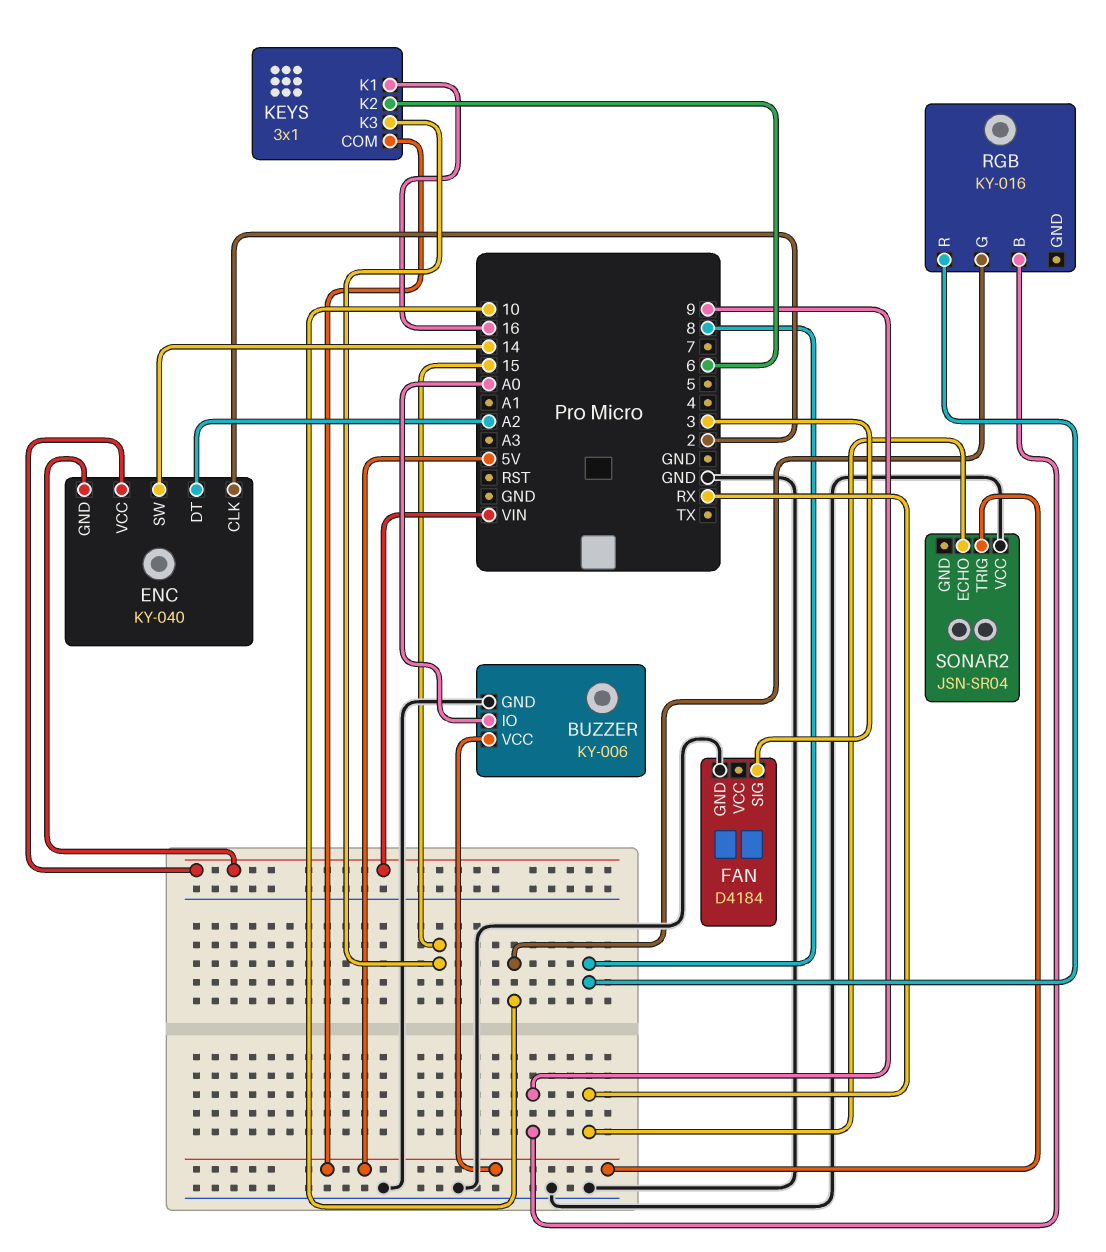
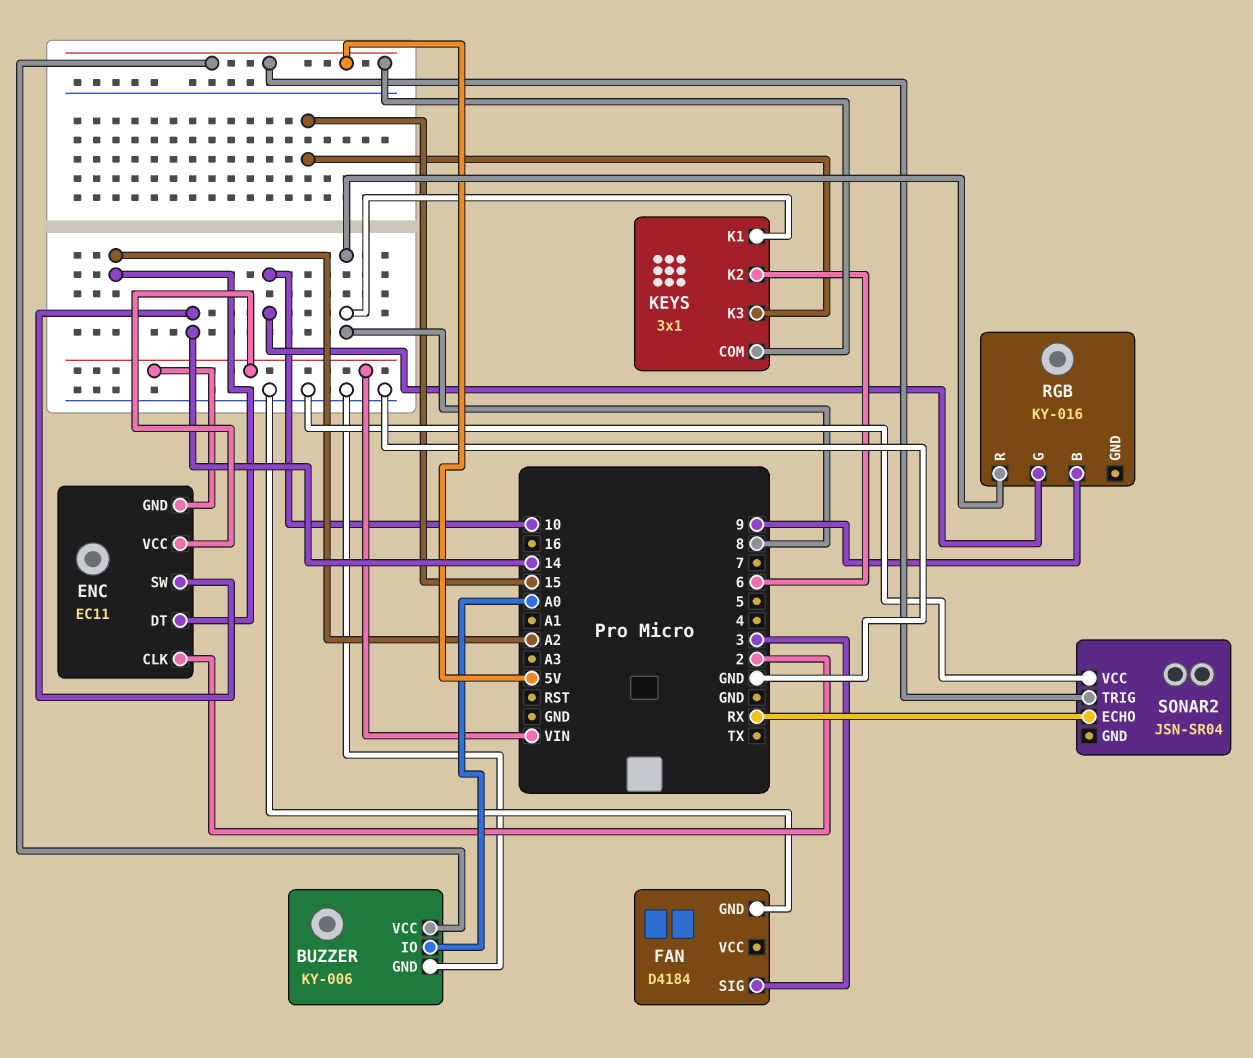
ENC: KY-040 -> EC11
KEYS pin K1: 16 -> 8

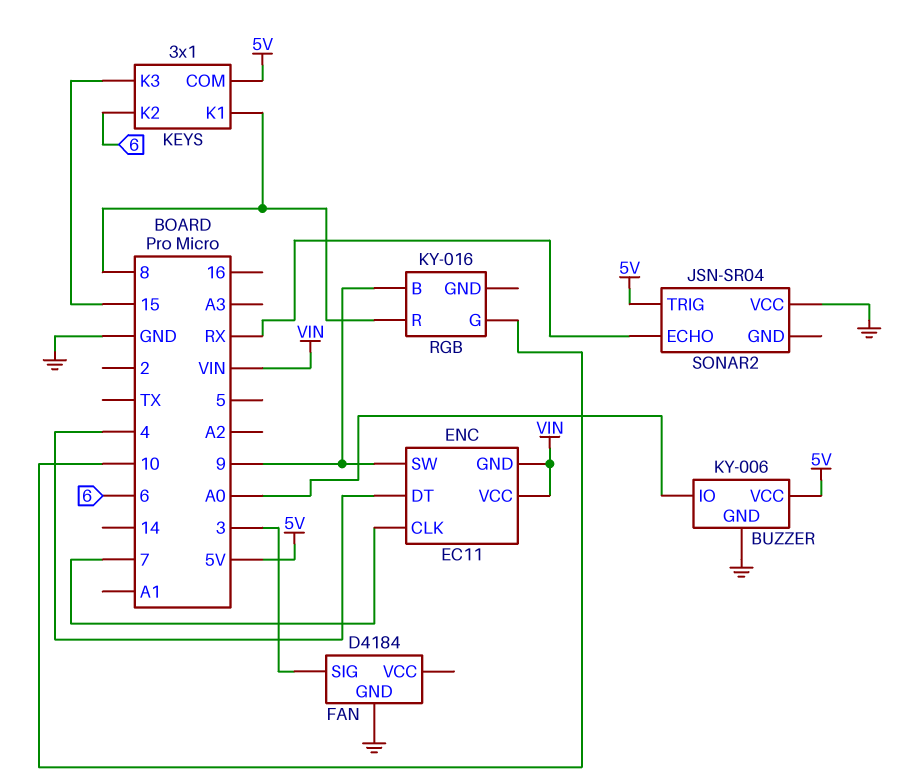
ENC pin CLK: 2 -> 7
ENC pin DT: A2 -> 4
ENC pin SW: 14 -> 9

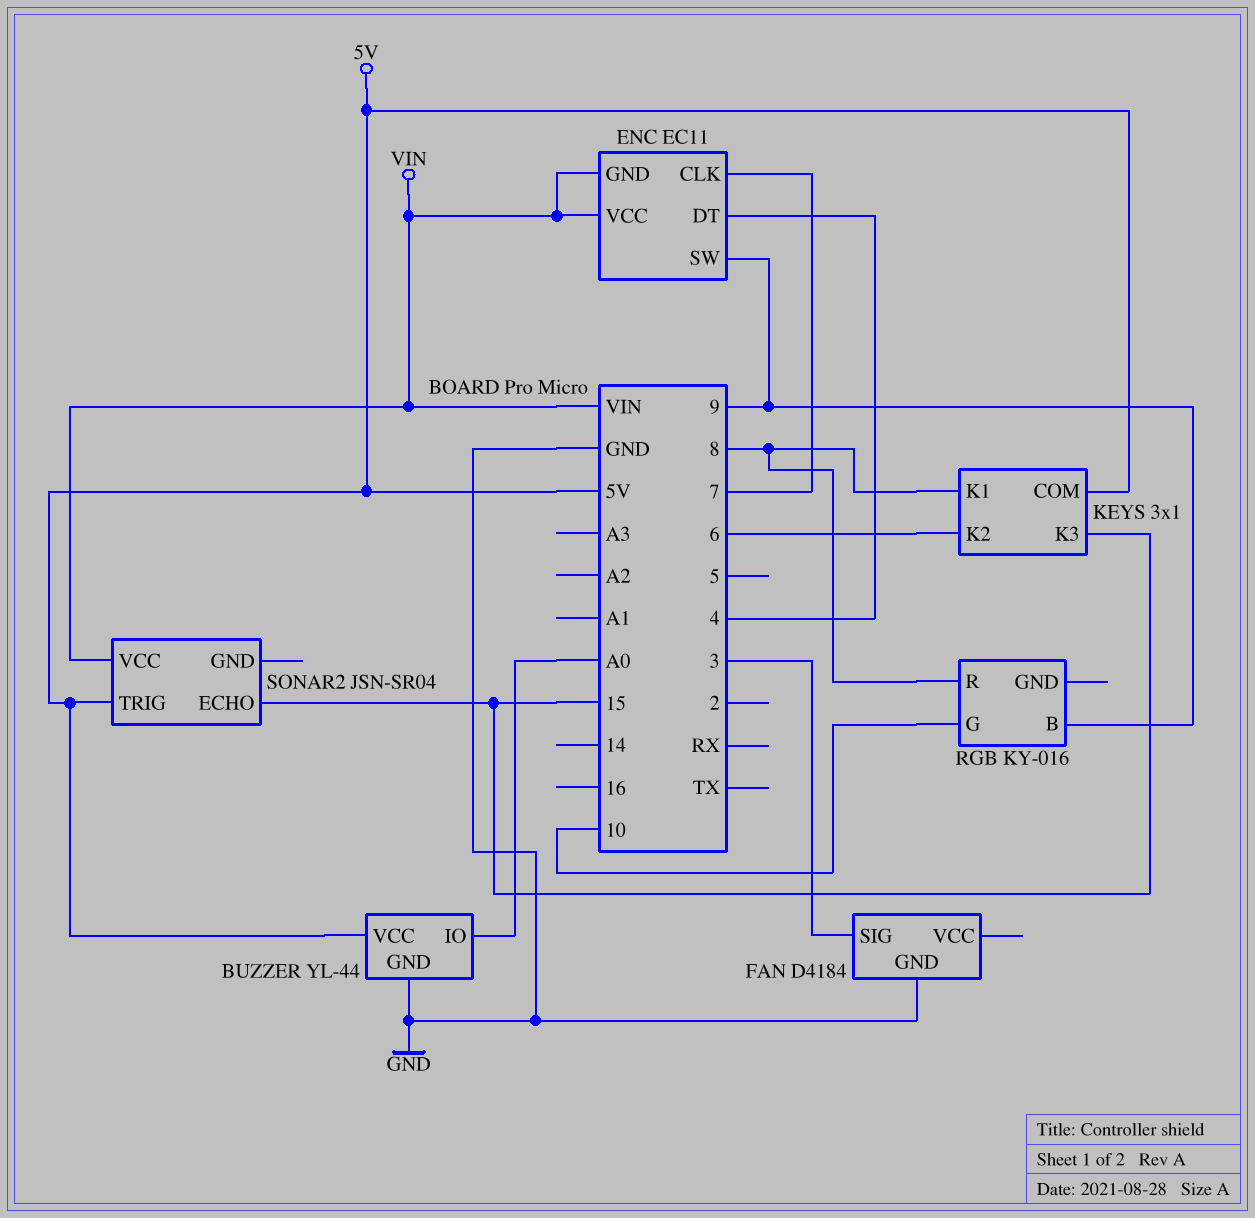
BUZZER: KY-006 -> YL-44
SONAR2 pin ECHO: RX -> 15
SONAR2 pin VCC: GND -> VIN

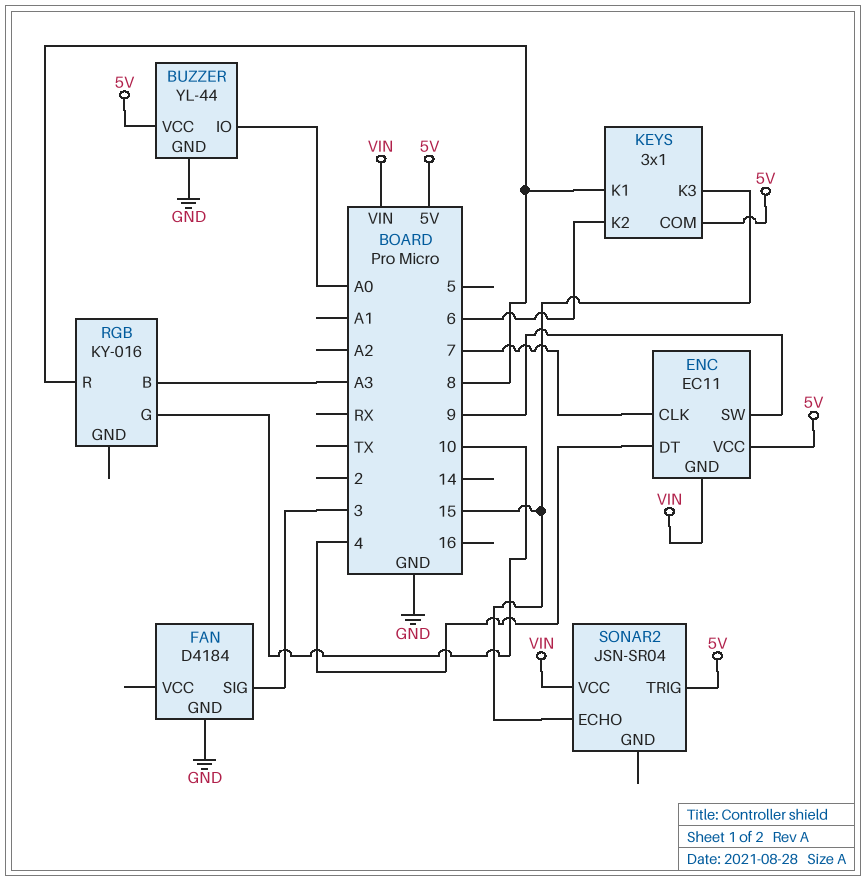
ENC pin VCC: VIN -> 5V
RGB pin B: 9 -> A3

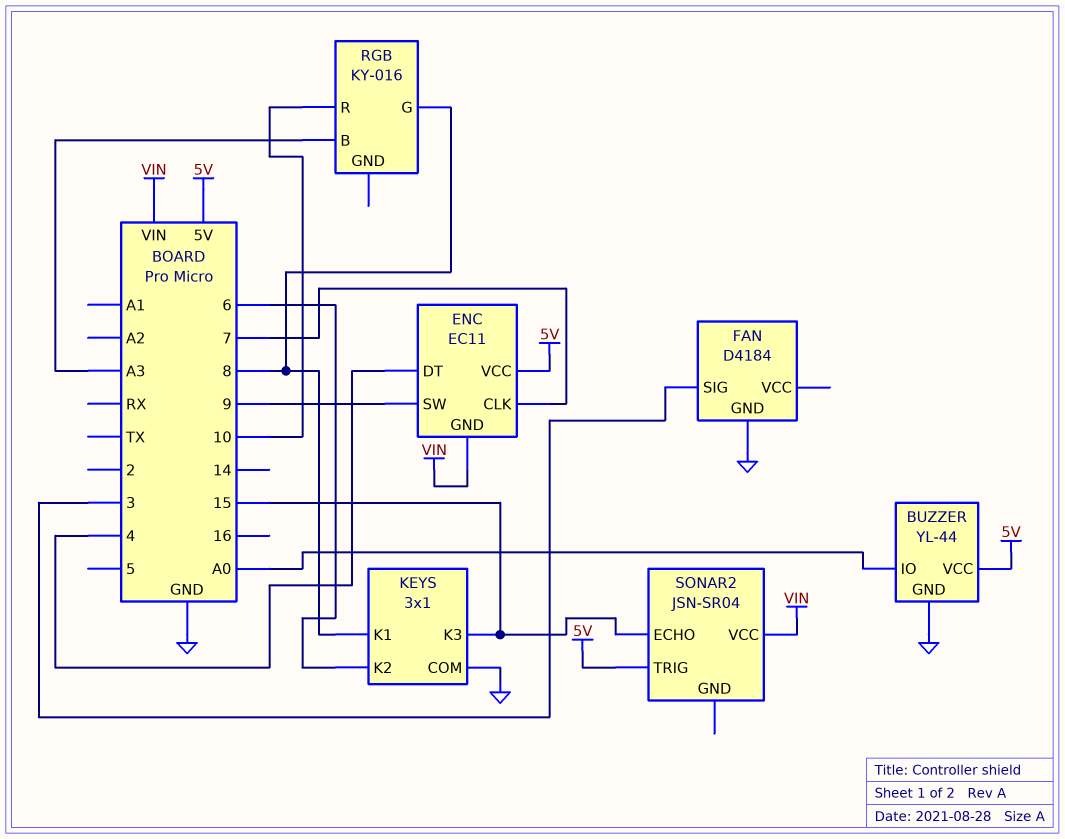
KEYS pin COM: 5V -> GND
RGB pin G: 10 -> 8
RGB pin R: 8 -> 10

